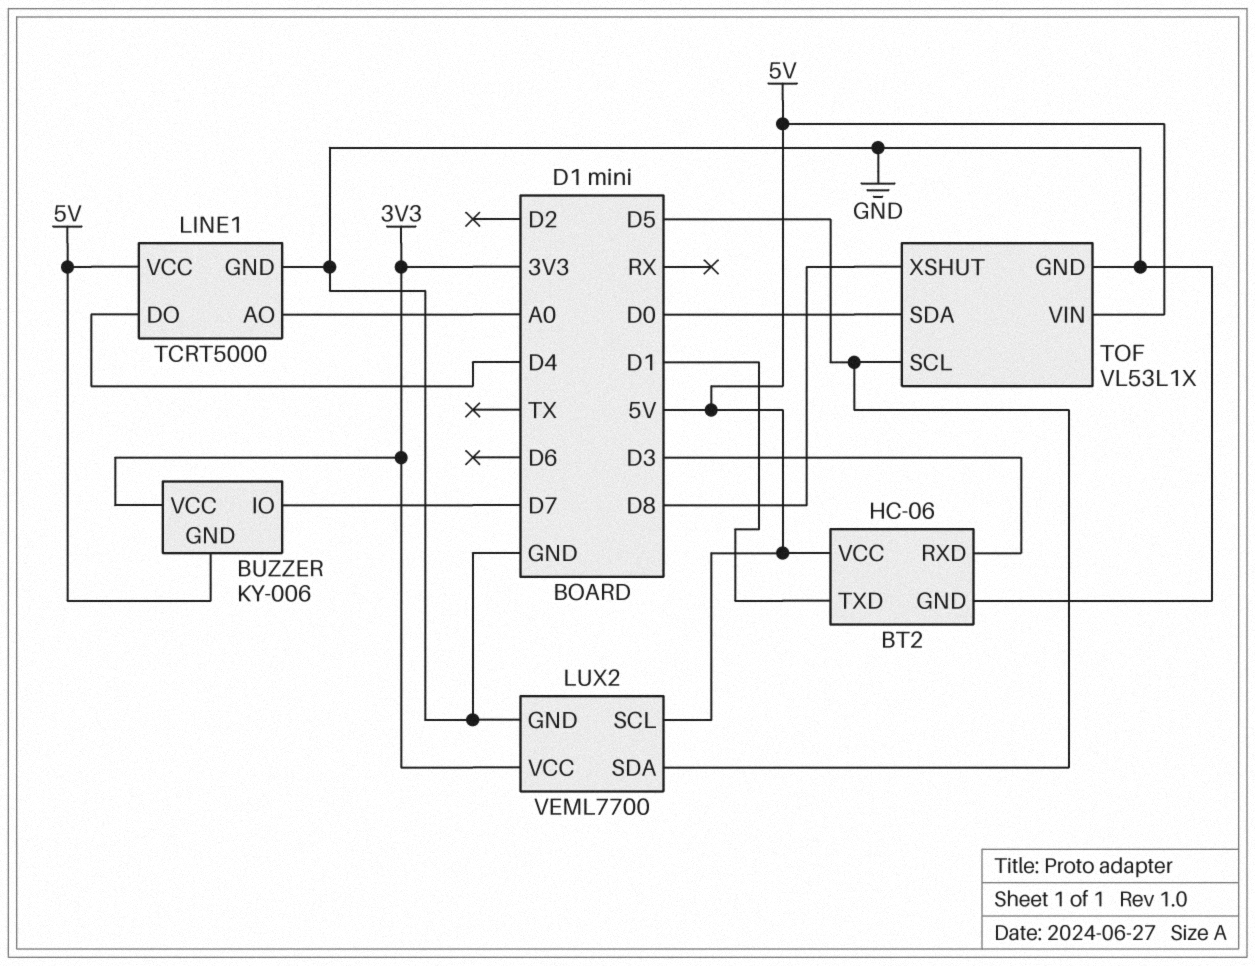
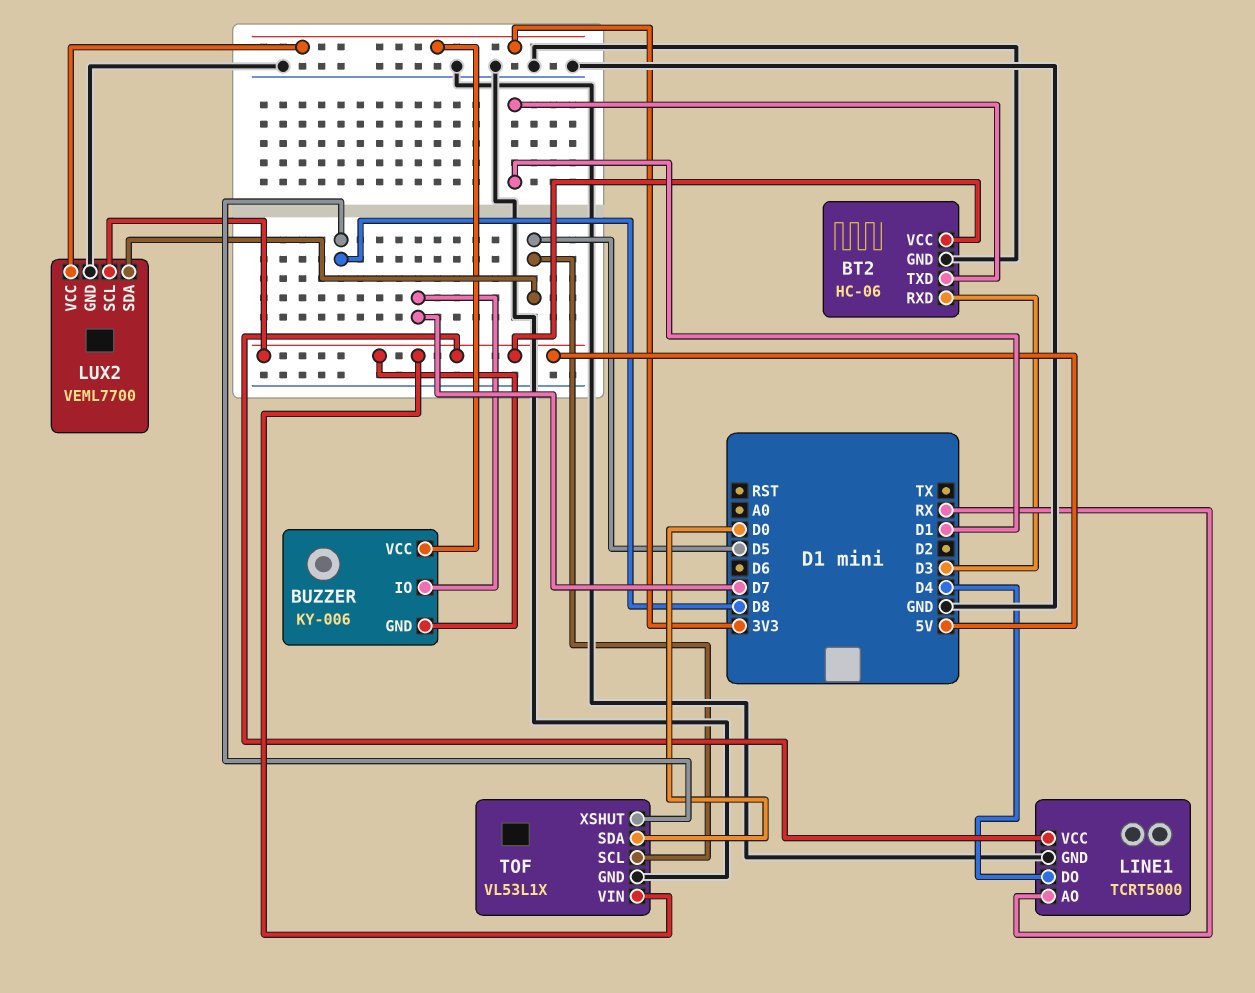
LINE1 pin AO: A0 -> RX

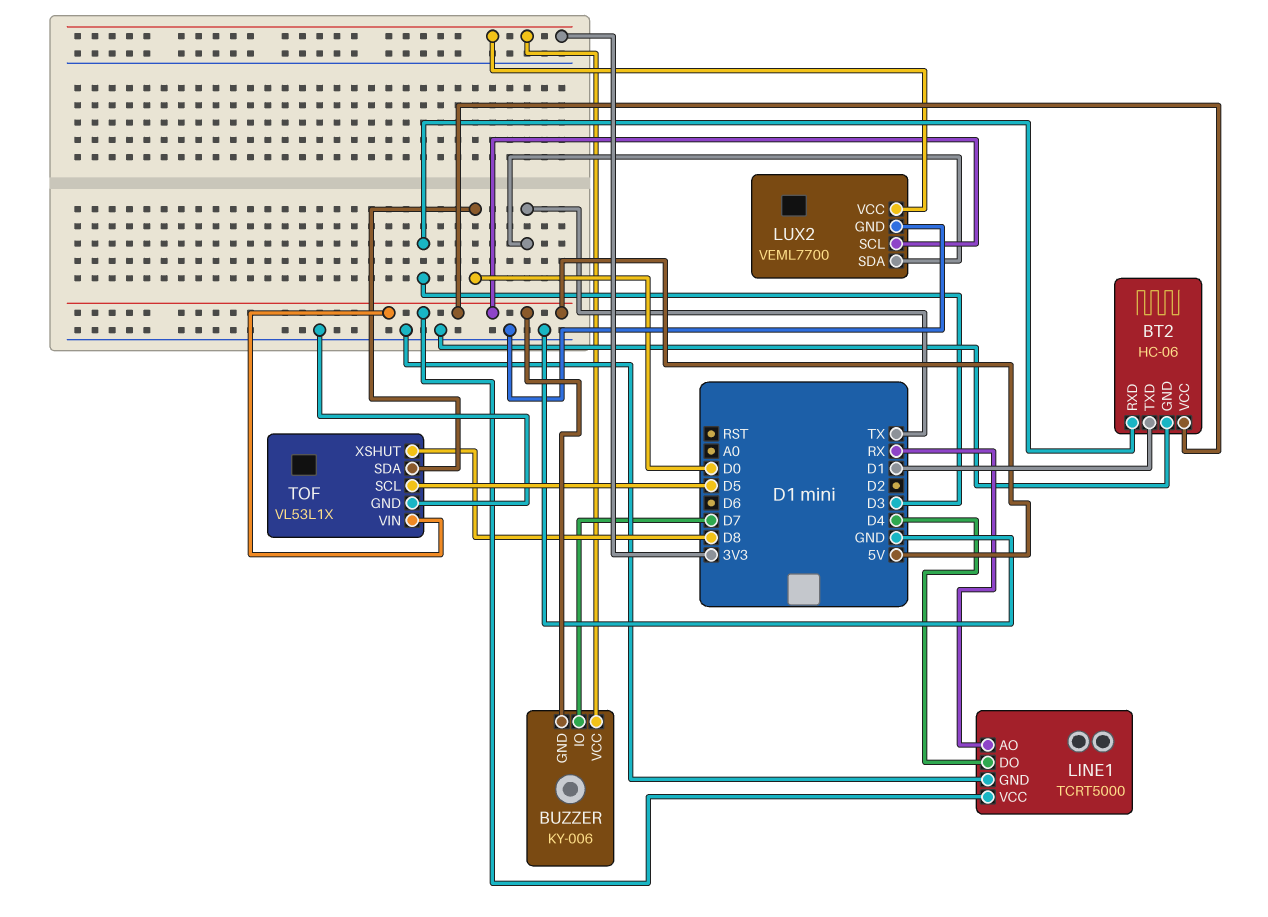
LUX2 pin SDA: D5 -> TX

